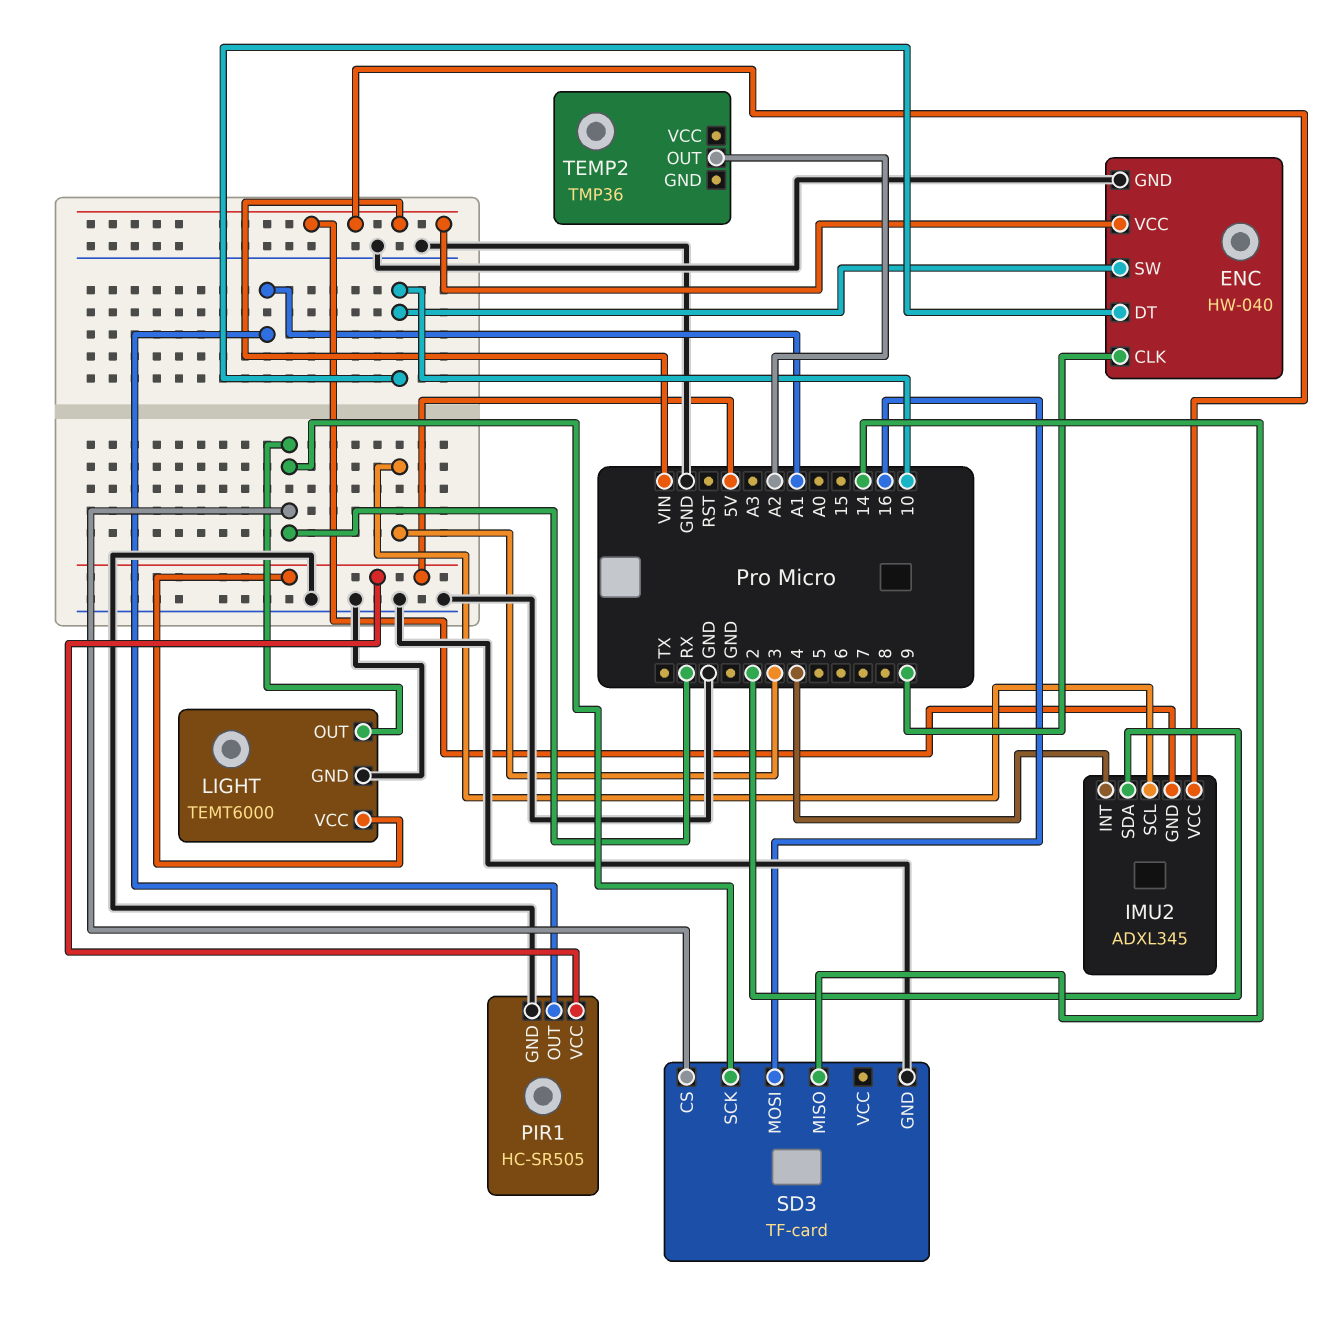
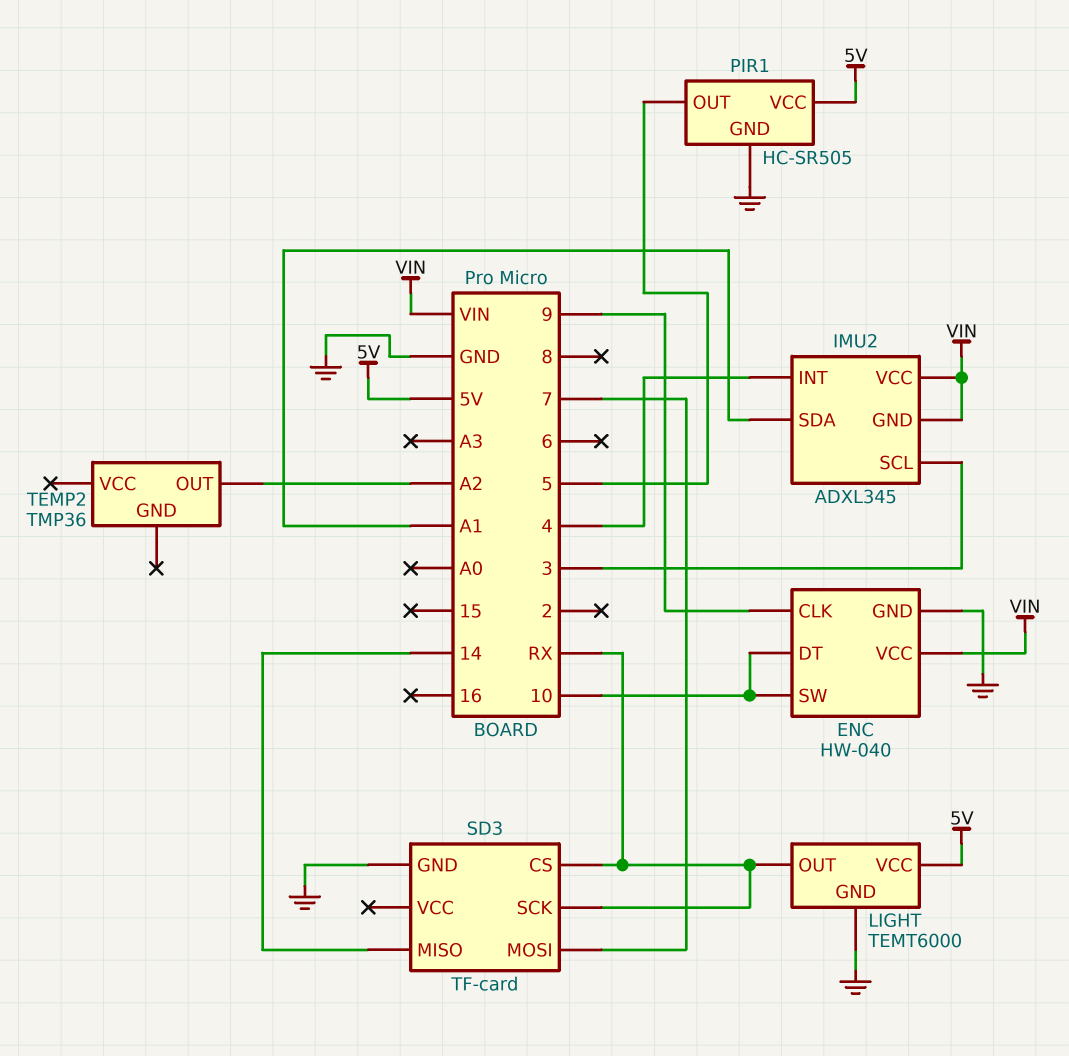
IMU2 pin SDA: 2 -> A1
PIR1 pin OUT: A1 -> 5
SD3 pin MOSI: 16 -> 7

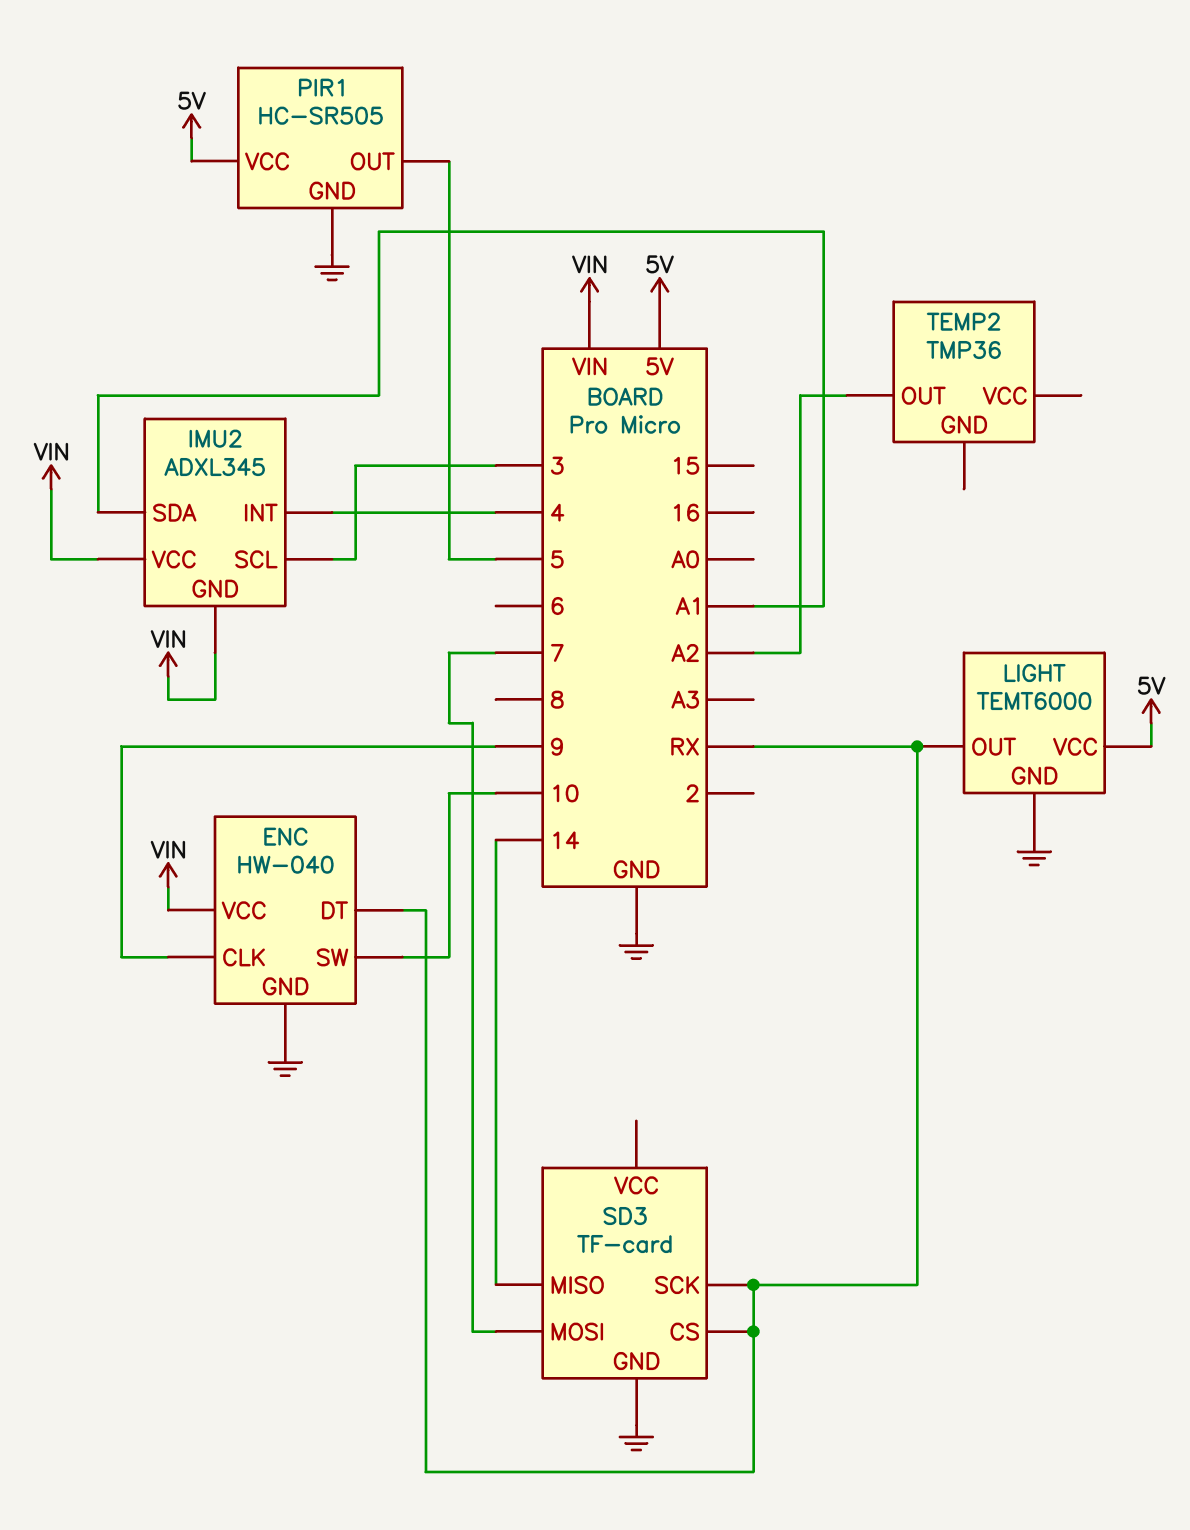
ENC pin DT: 10 -> RX

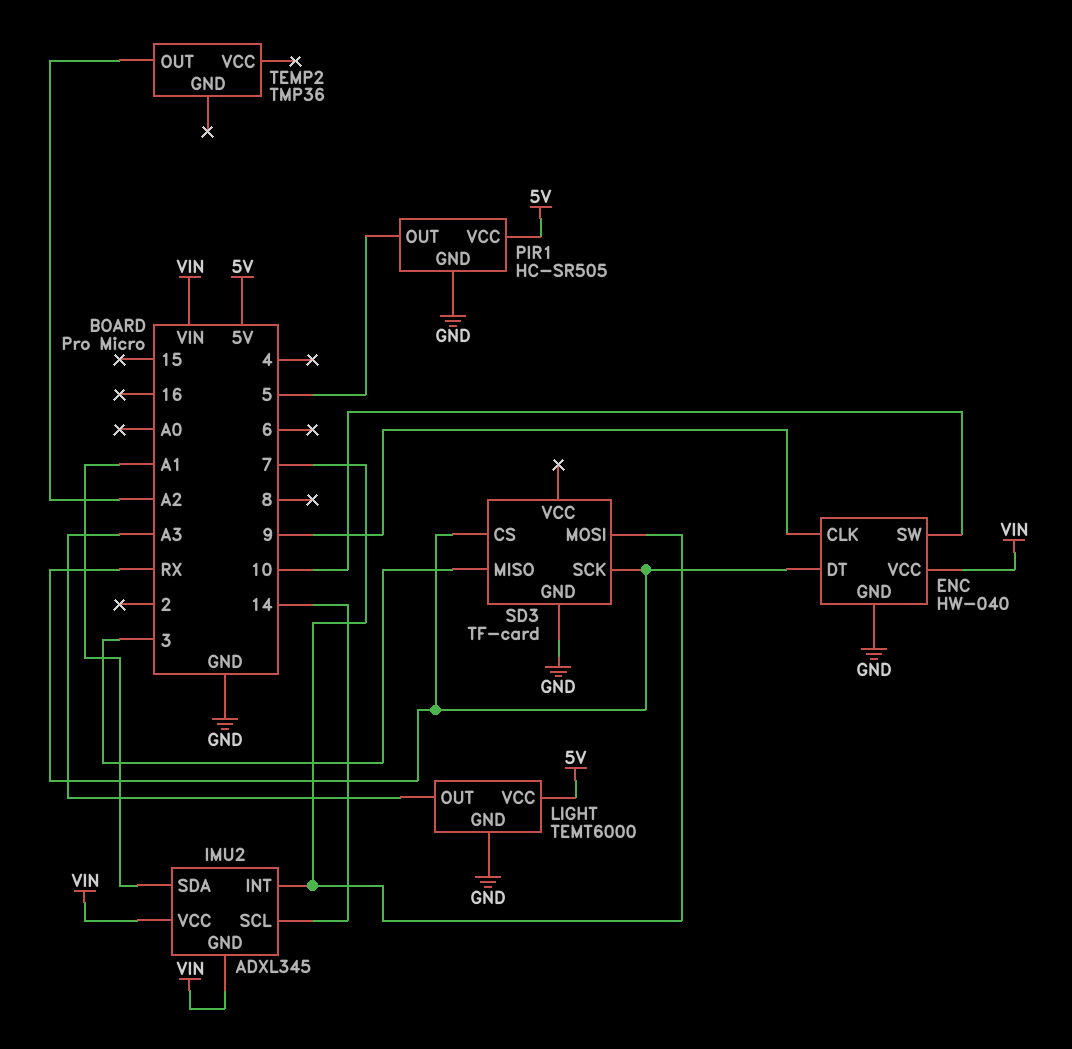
IMU2 pin INT: 4 -> 7
IMU2 pin SCL: 3 -> 14
LIGHT pin OUT: RX -> A3
SD3 pin MISO: 14 -> 3

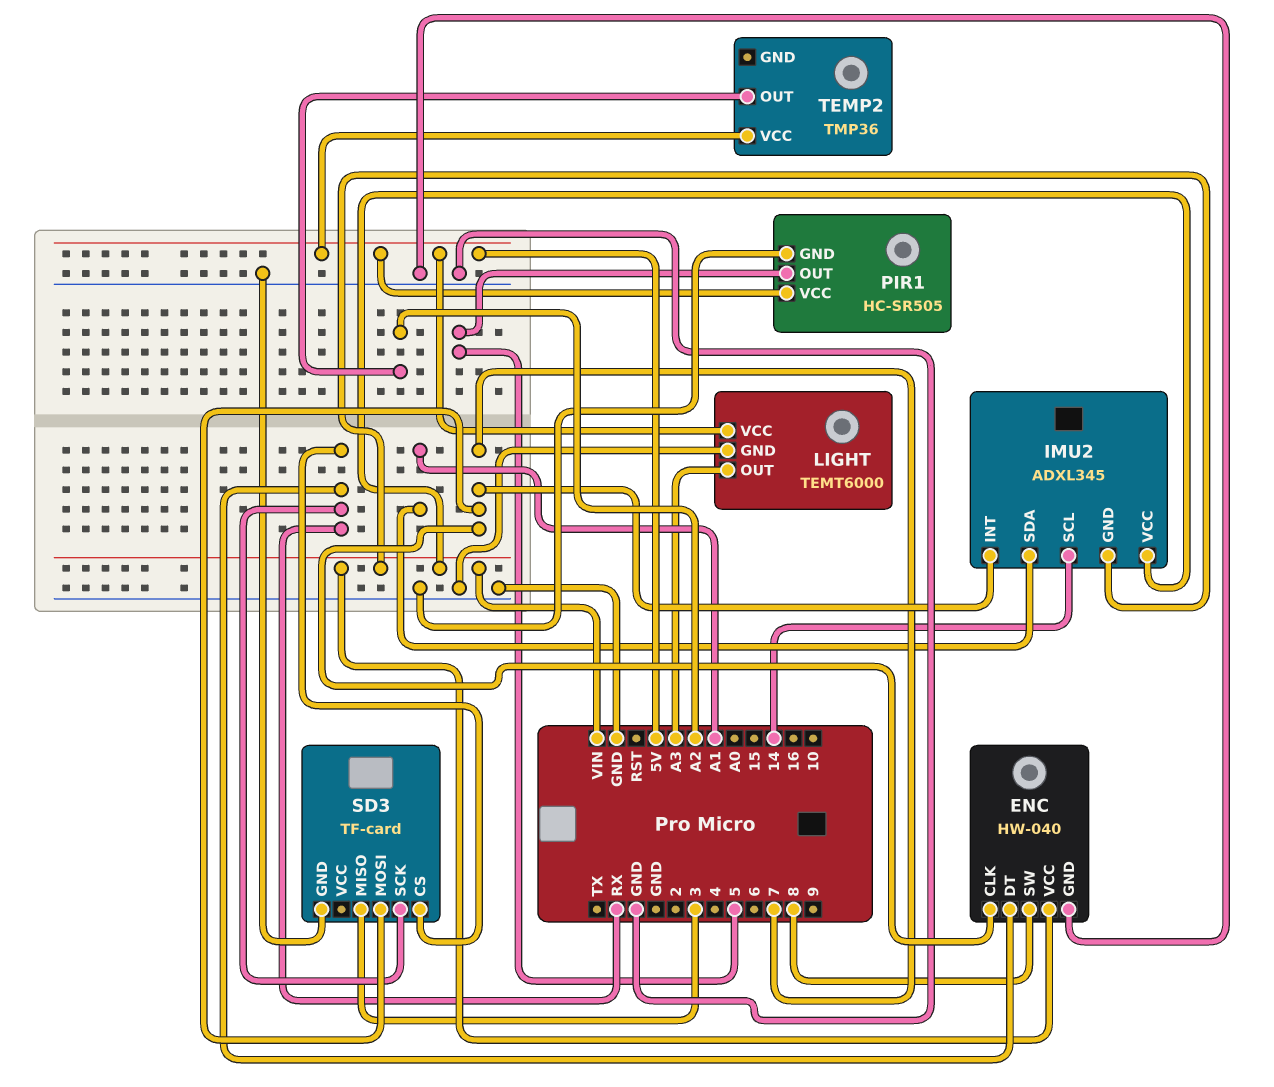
ENC pin CLK: 9 -> 7
ENC pin SW: 10 -> 8
TEMP2 pin VCC: none -> 5V

